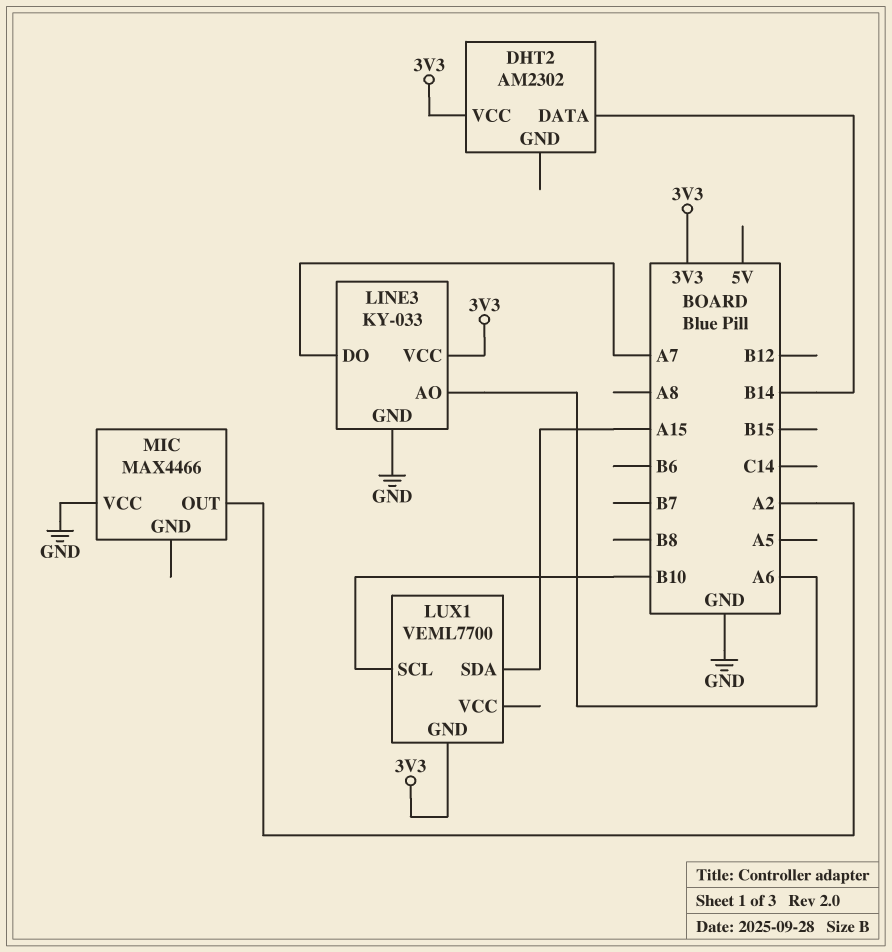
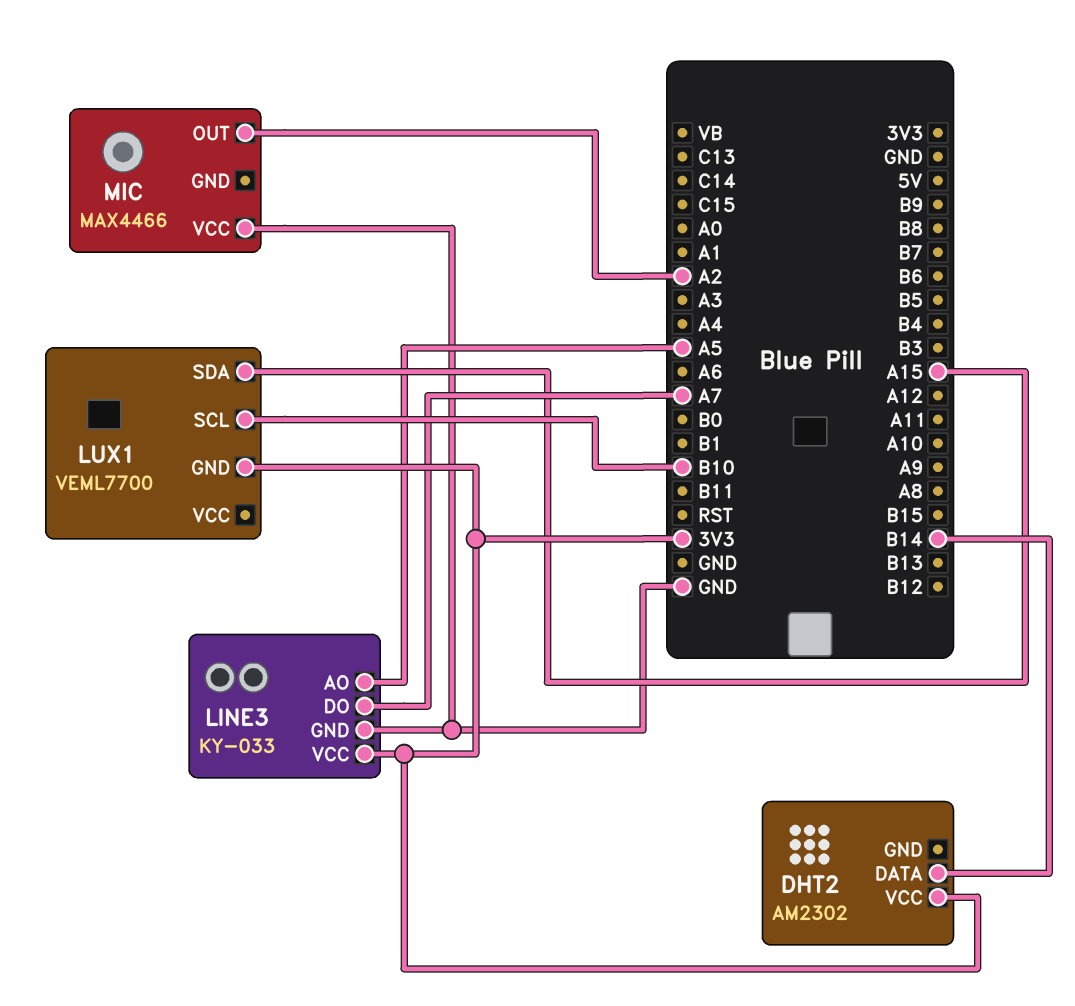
LINE3 pin AO: A6 -> A5

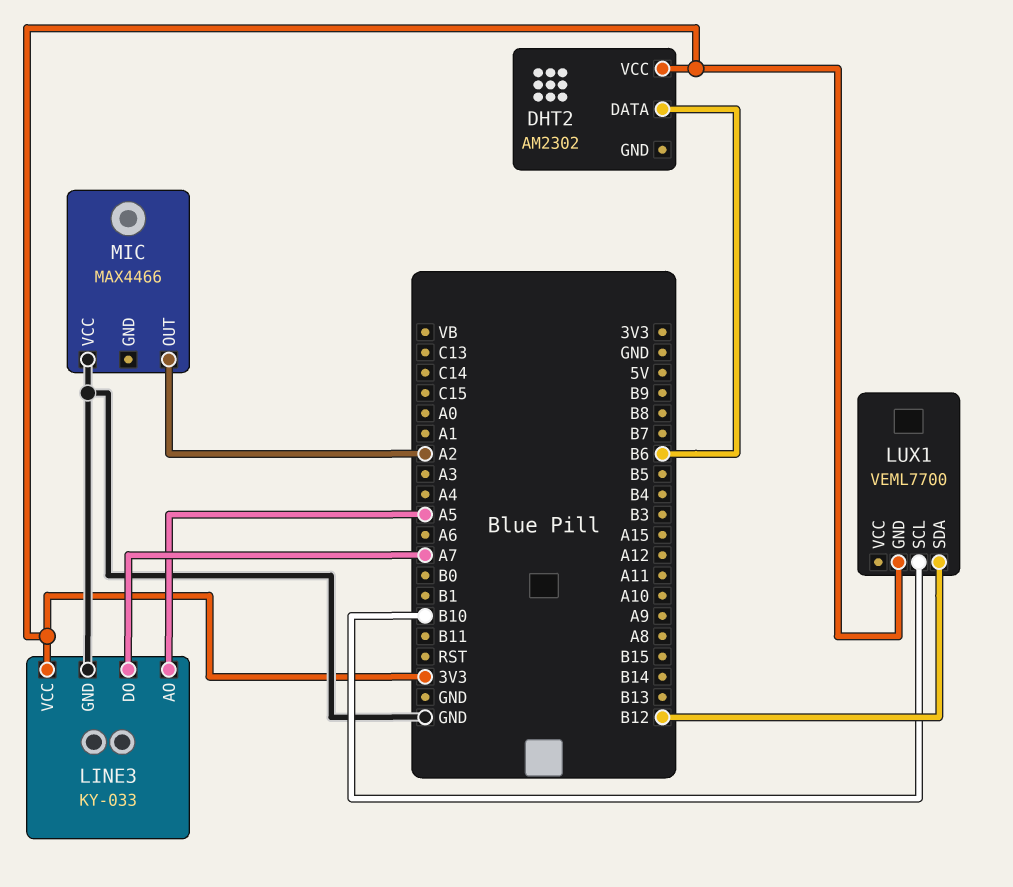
DHT2 pin DATA: B14 -> B6
LUX1 pin SDA: A15 -> B12

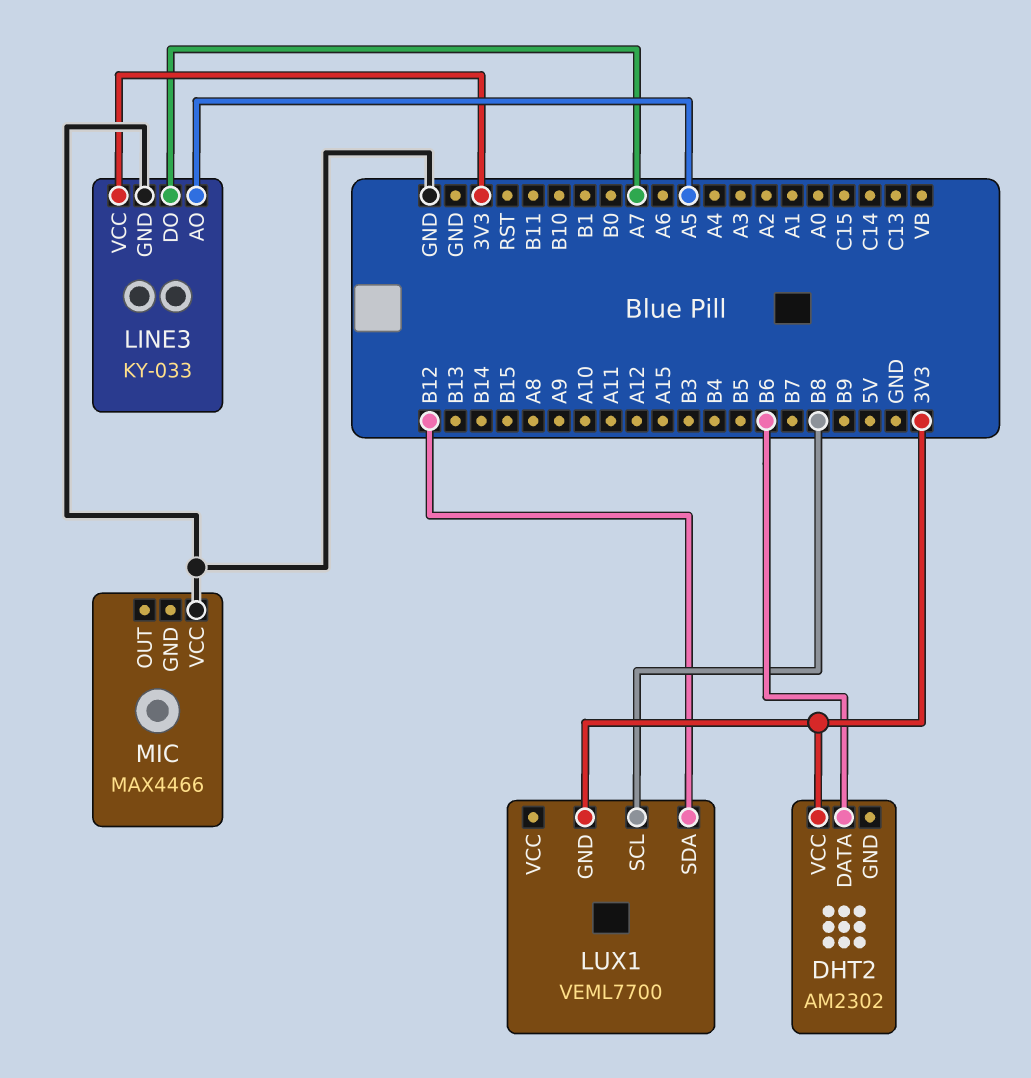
LUX1 pin SCL: B10 -> B8
MIC pin OUT: A2 -> none

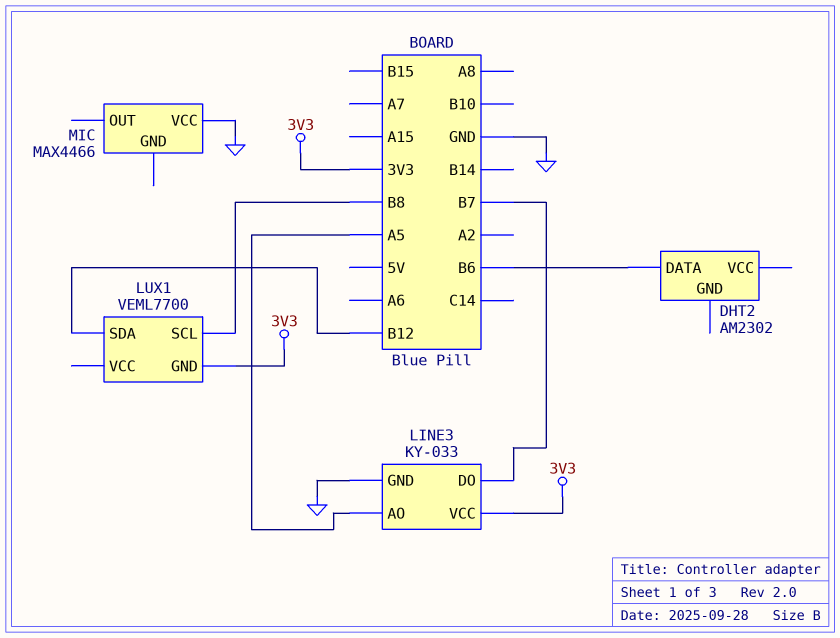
DHT2 pin VCC: 3V3 -> none
LINE3 pin DO: A7 -> B7

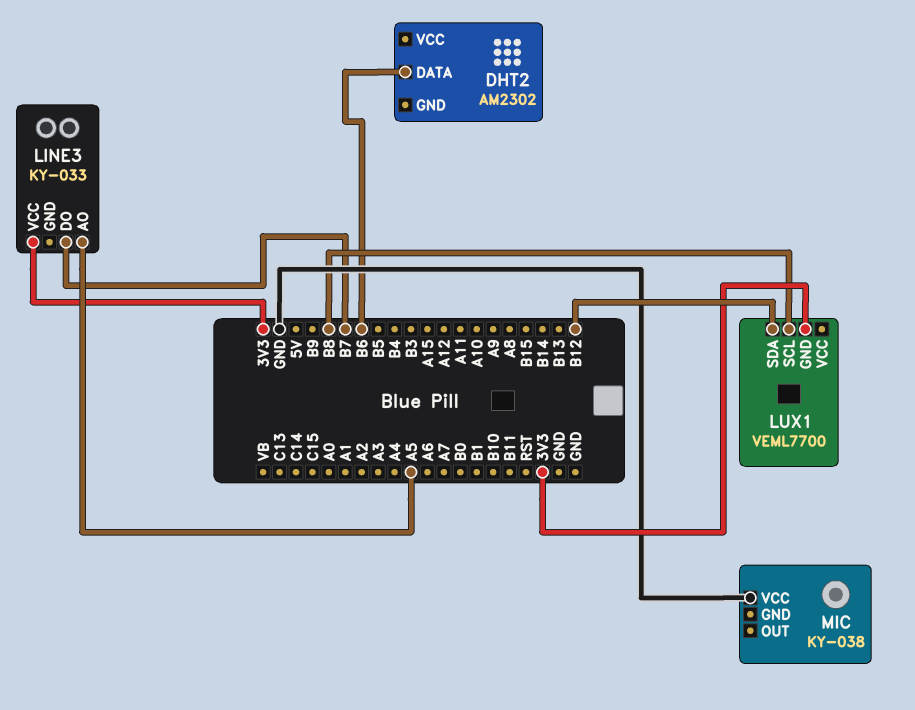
LINE3 pin GND: GND -> none
MIC: MAX4466 -> KY-038

